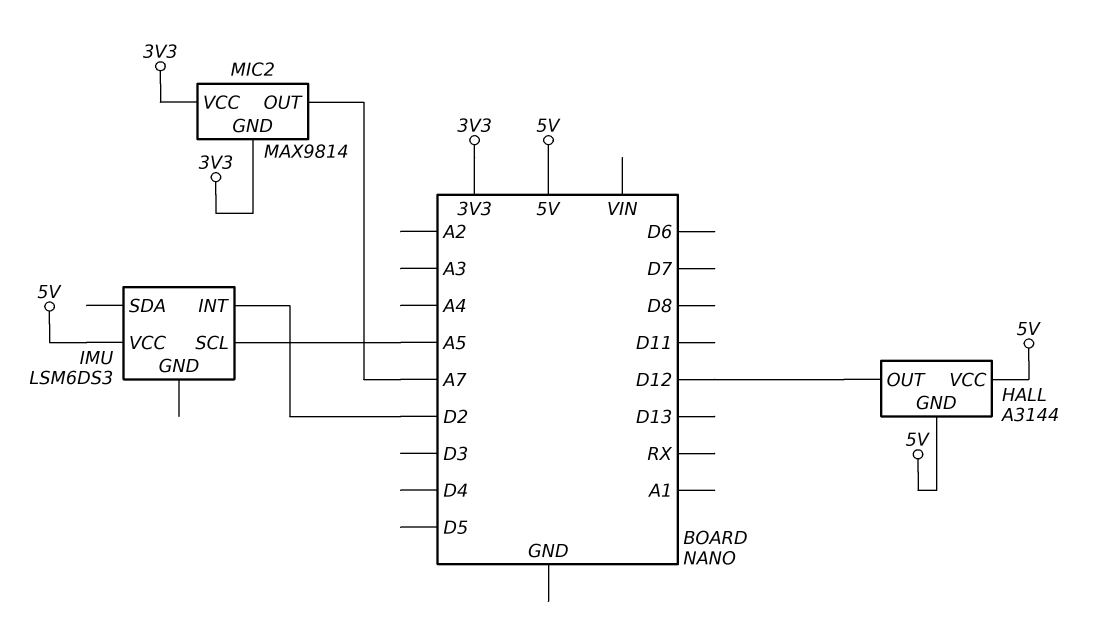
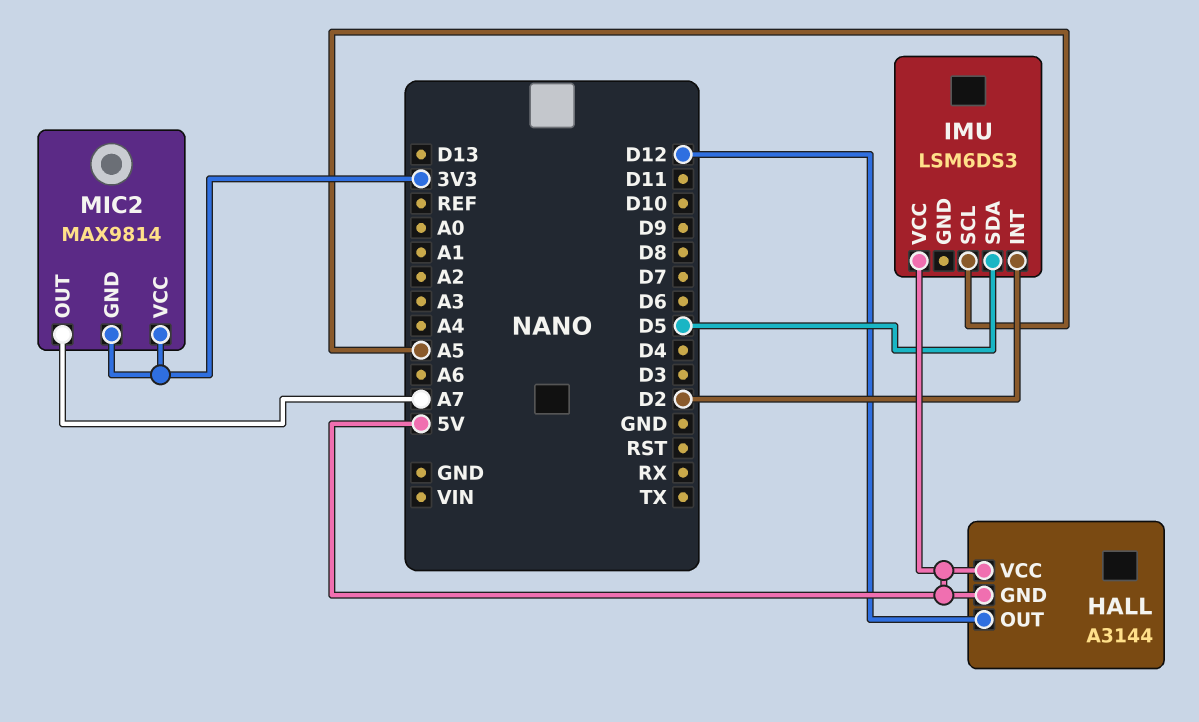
IMU pin SDA: none -> D5

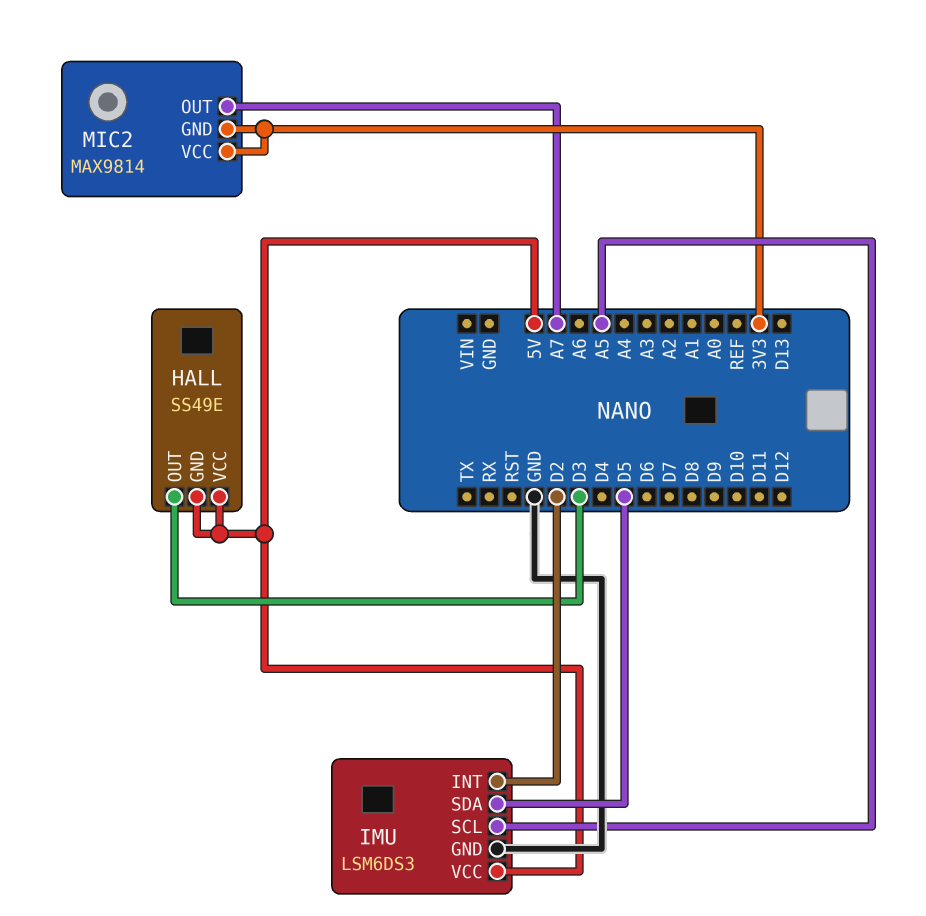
HALL: A3144 -> SS49E
HALL pin OUT: D12 -> D3
IMU pin GND: none -> GND

